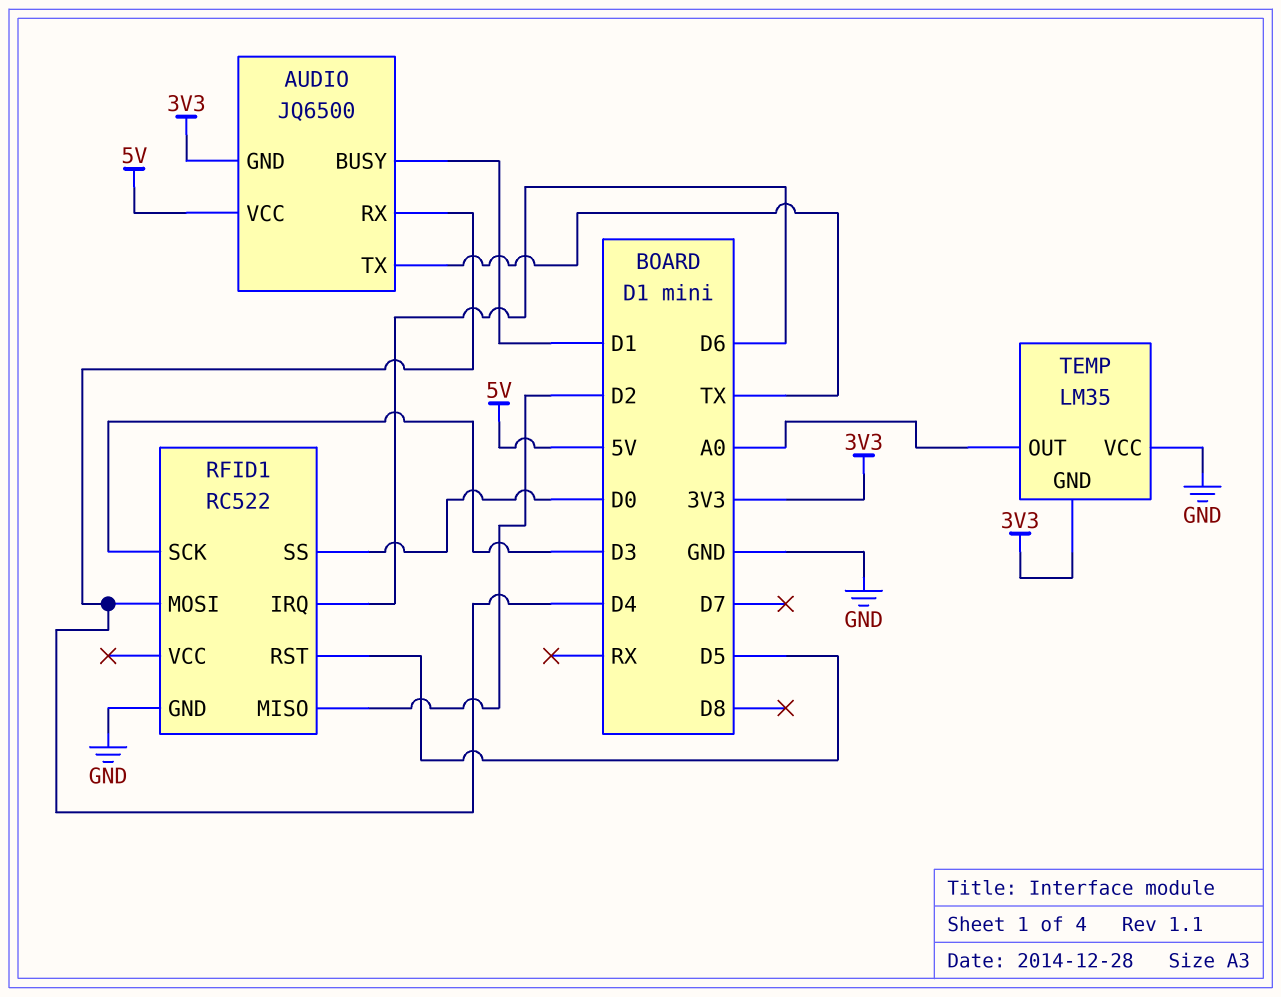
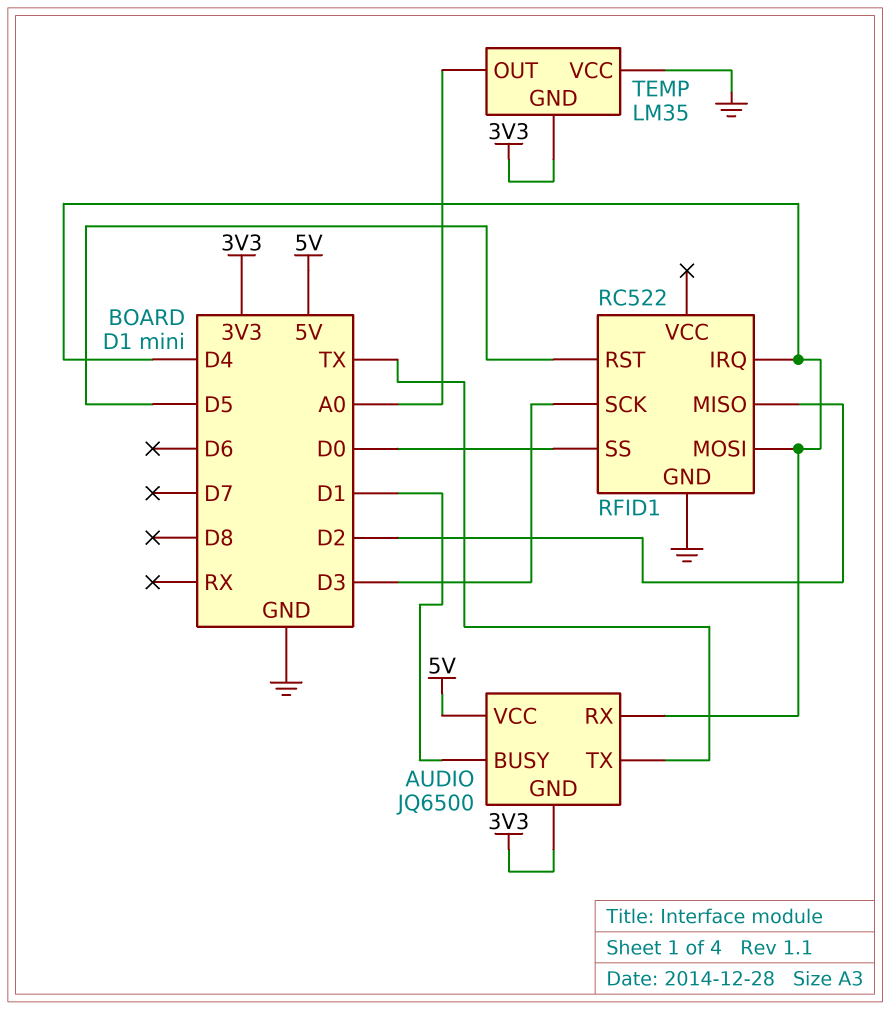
RFID1 pin IRQ: D6 -> D4

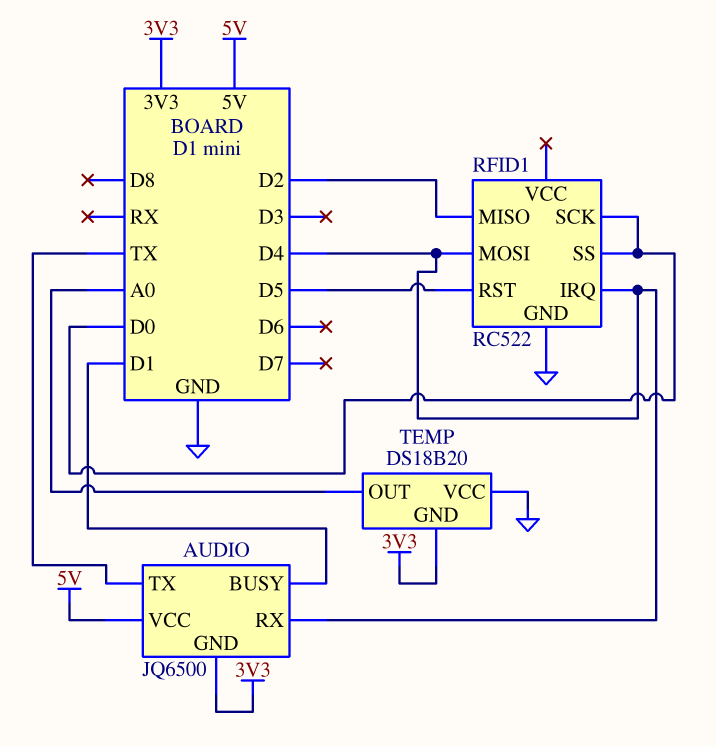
RFID1 pin SCK: D3 -> D0
TEMP: LM35 -> DS18B20

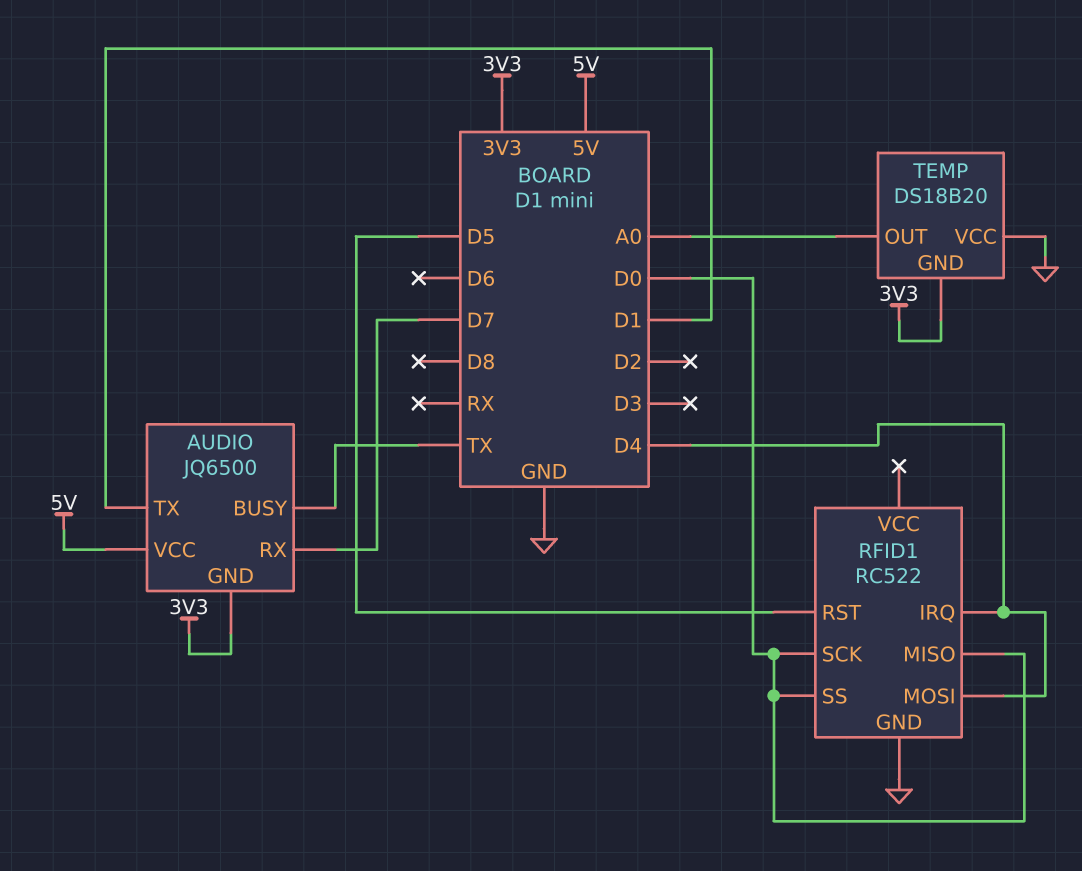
AUDIO pin BUSY: D1 -> TX
AUDIO pin RX: D4 -> D7
AUDIO pin TX: TX -> D1
RFID1 pin MISO: D2 -> D0

